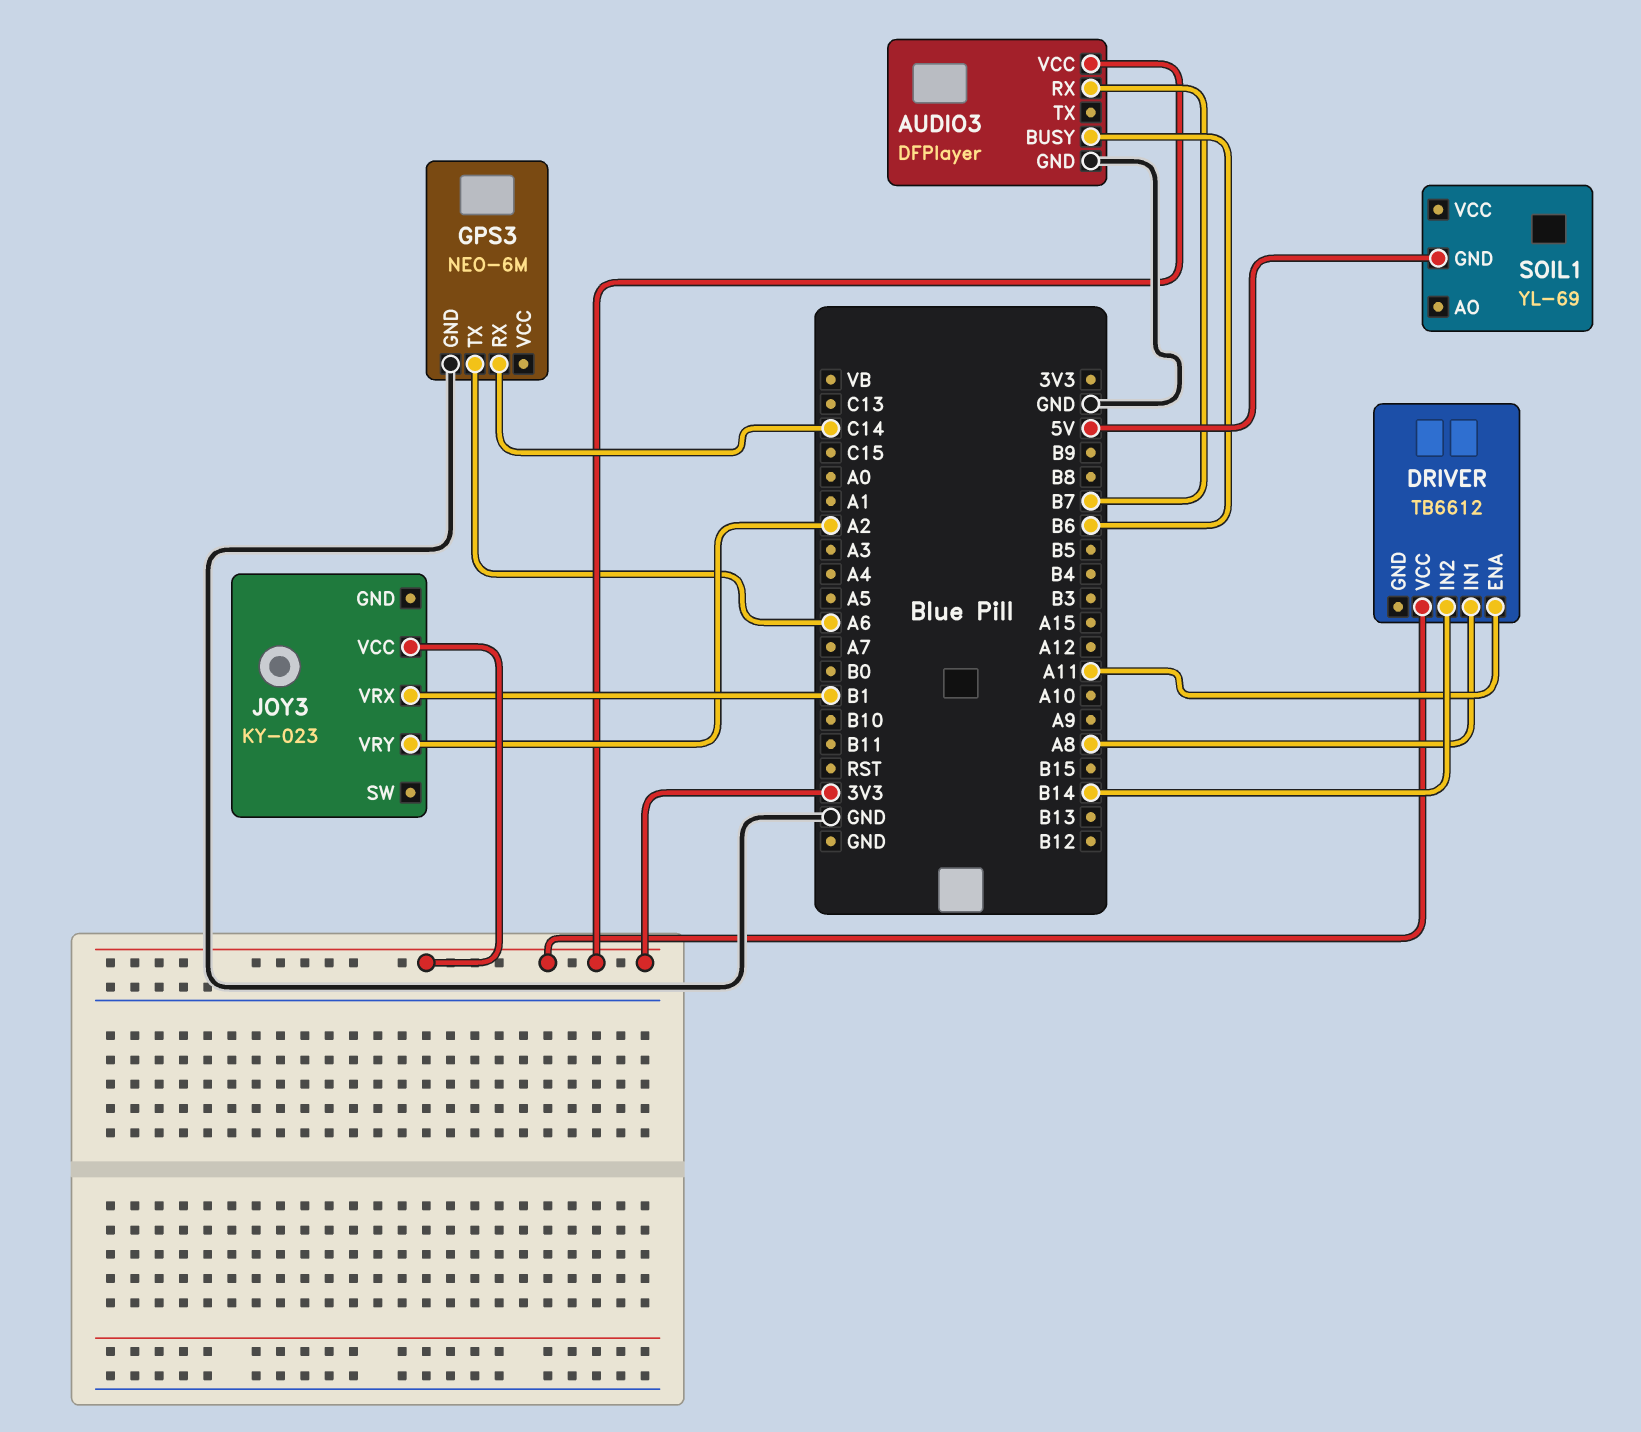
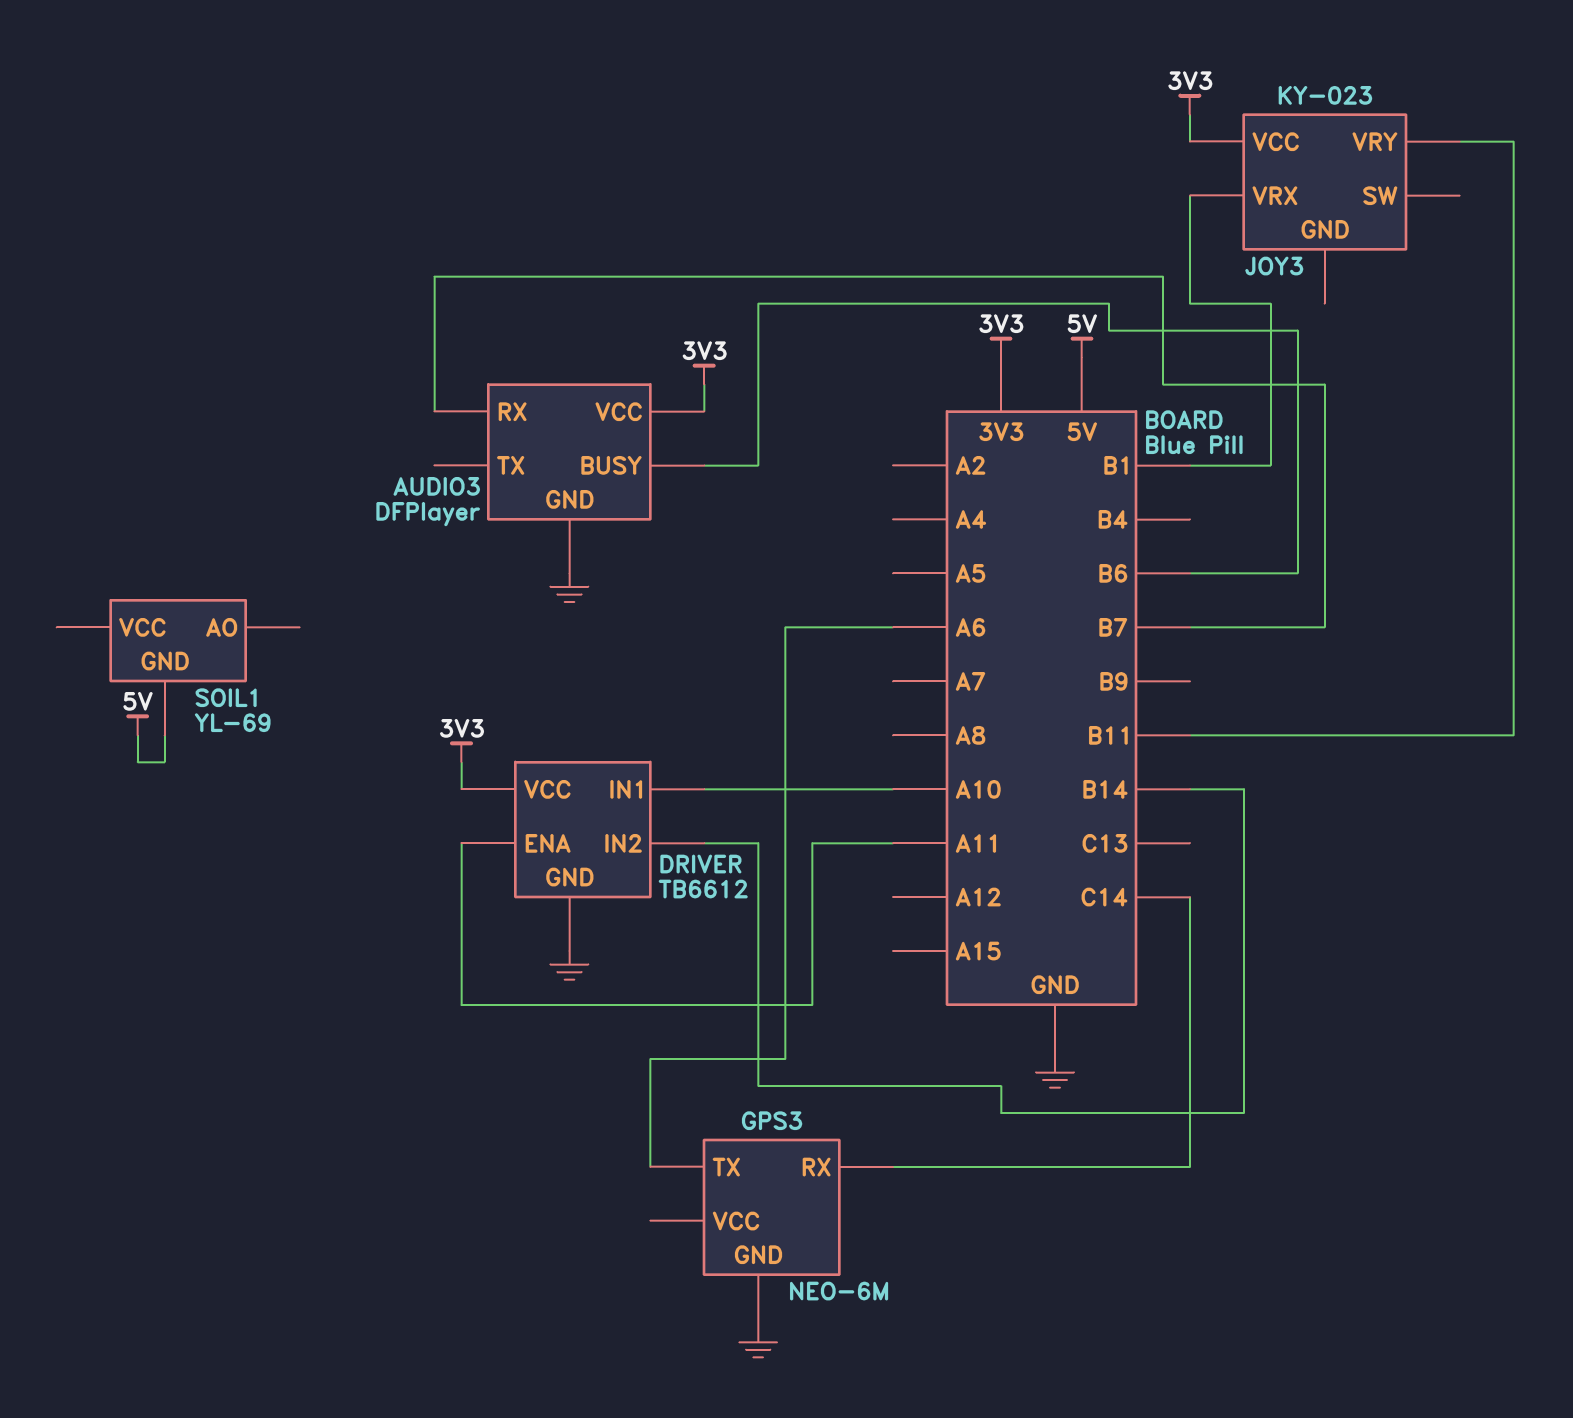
DRIVER pin GND: none -> GND
DRIVER pin IN1: A8 -> A10
JOY3 pin VRY: A2 -> B11

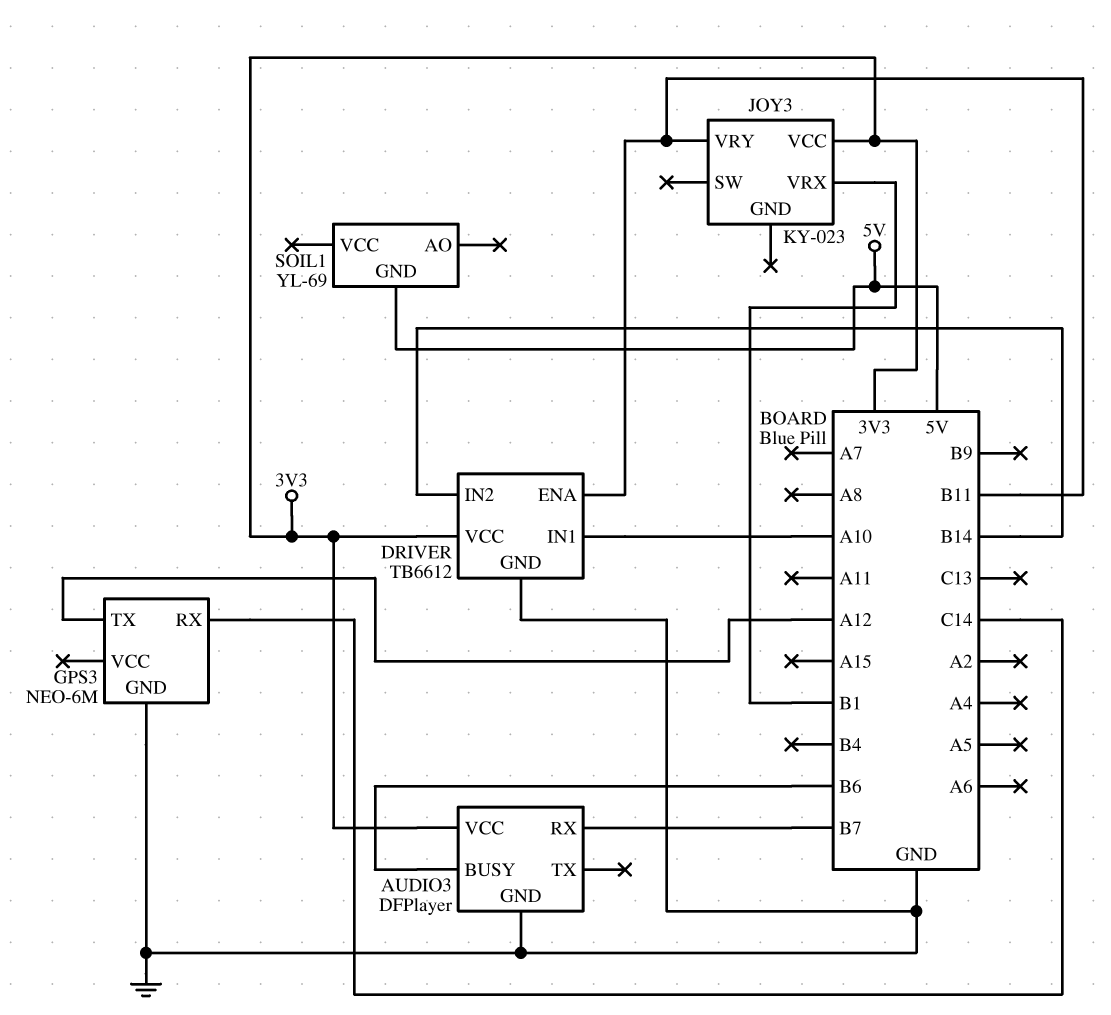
DRIVER pin ENA: A11 -> B11
GPS3 pin TX: A6 -> A12

